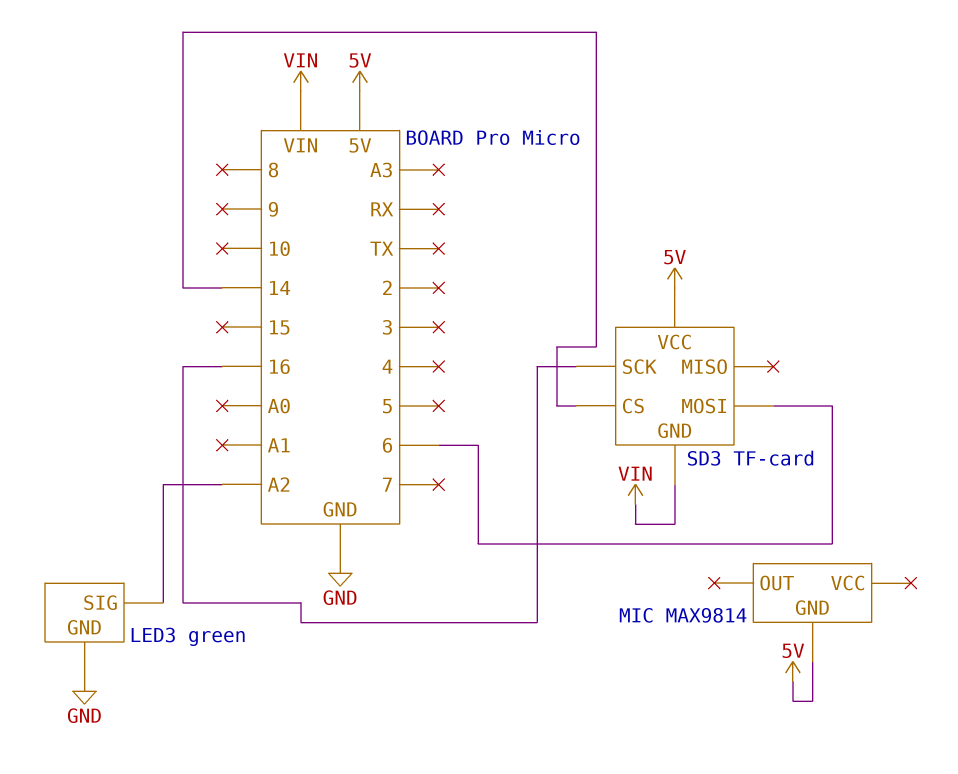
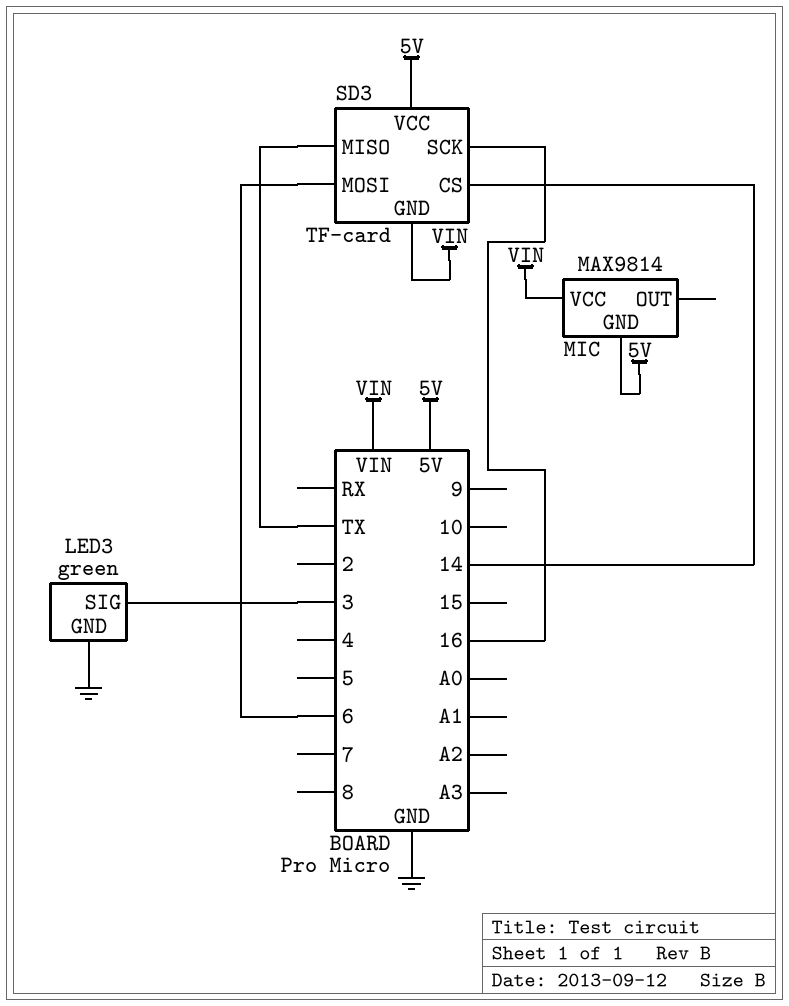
LED3 pin SIG: A2 -> 3
MIC pin VCC: none -> VIN
SD3 pin MISO: none -> TX

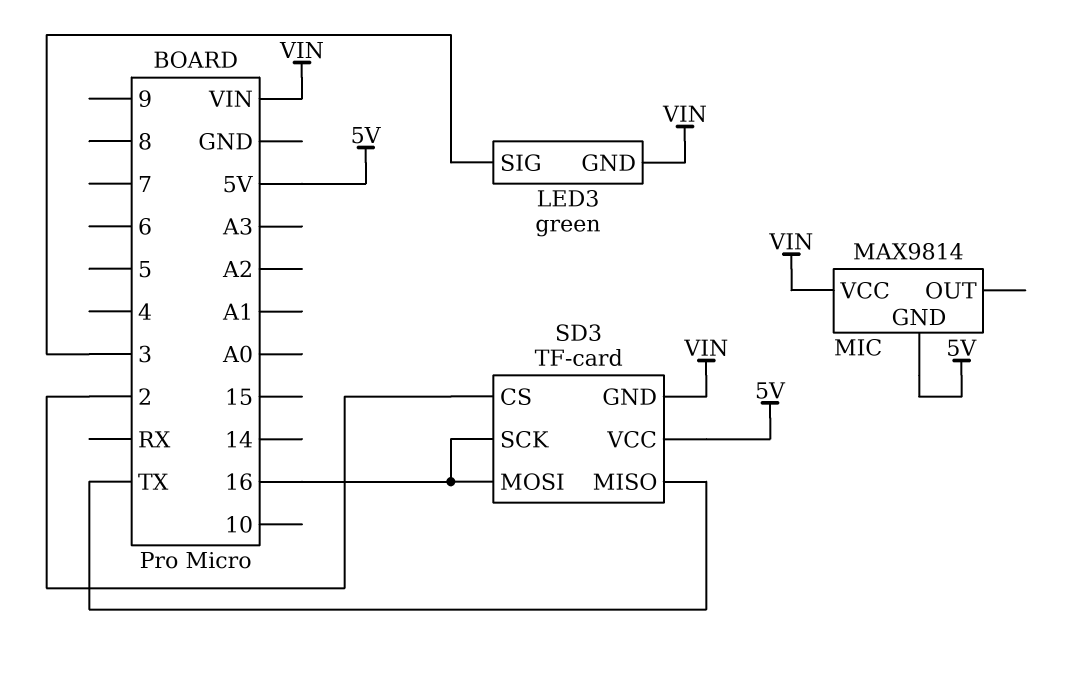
LED3 pin GND: GND -> VIN
SD3 pin CS: 14 -> 2
SD3 pin MOSI: 6 -> 16

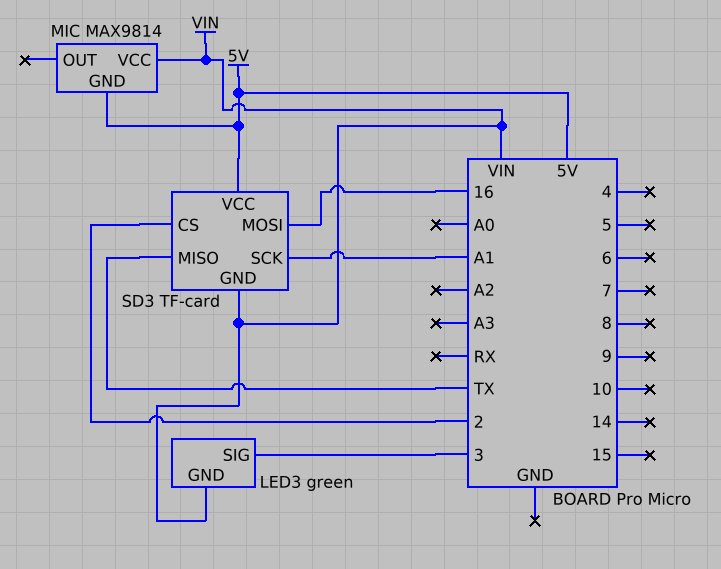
SD3 pin SCK: 16 -> A1

